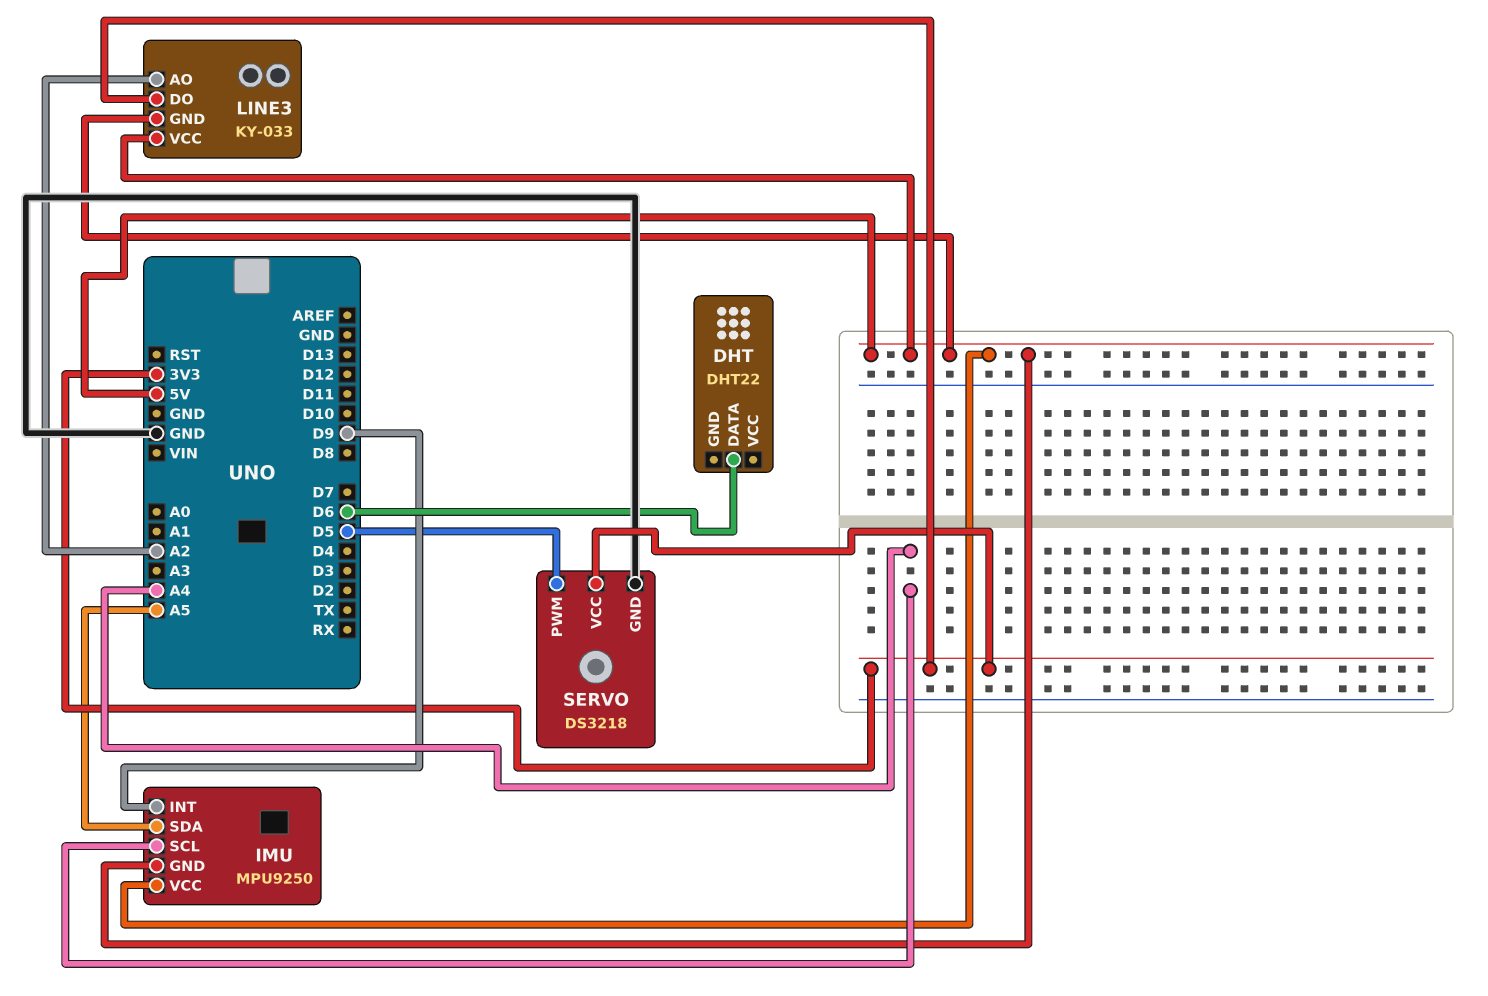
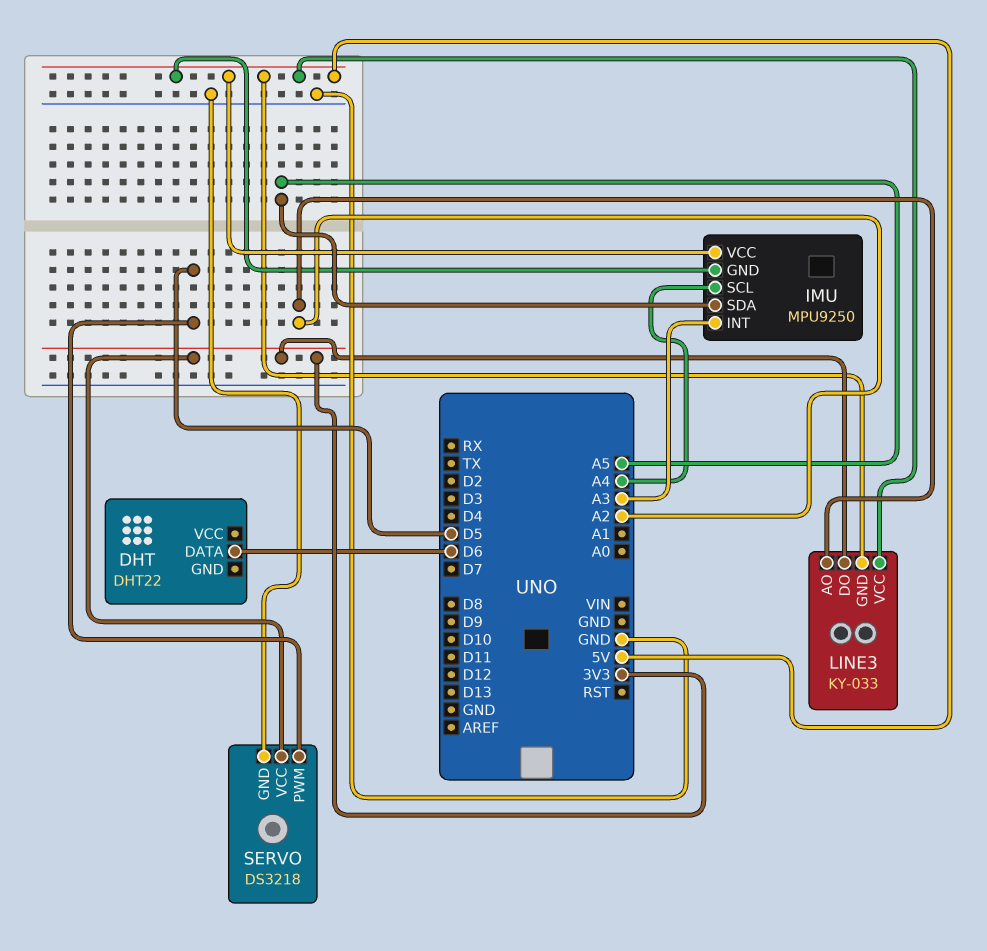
IMU pin INT: D9 -> A3

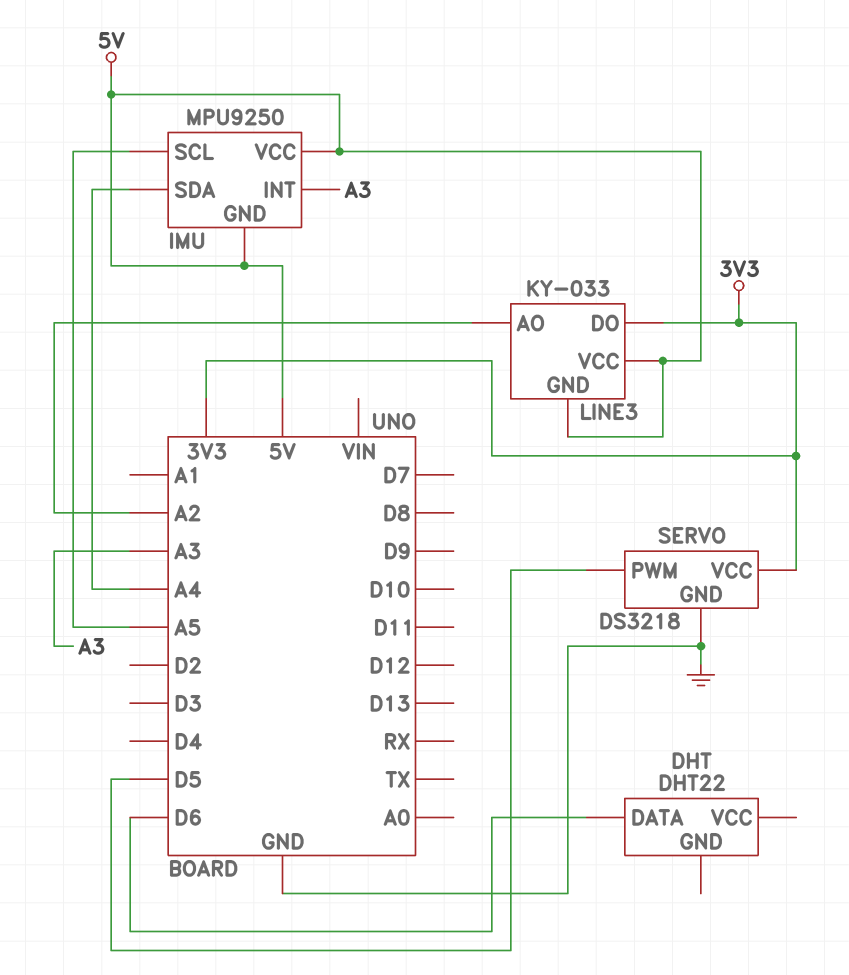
IMU pin SCL: A4 -> A5
IMU pin SDA: A5 -> A4

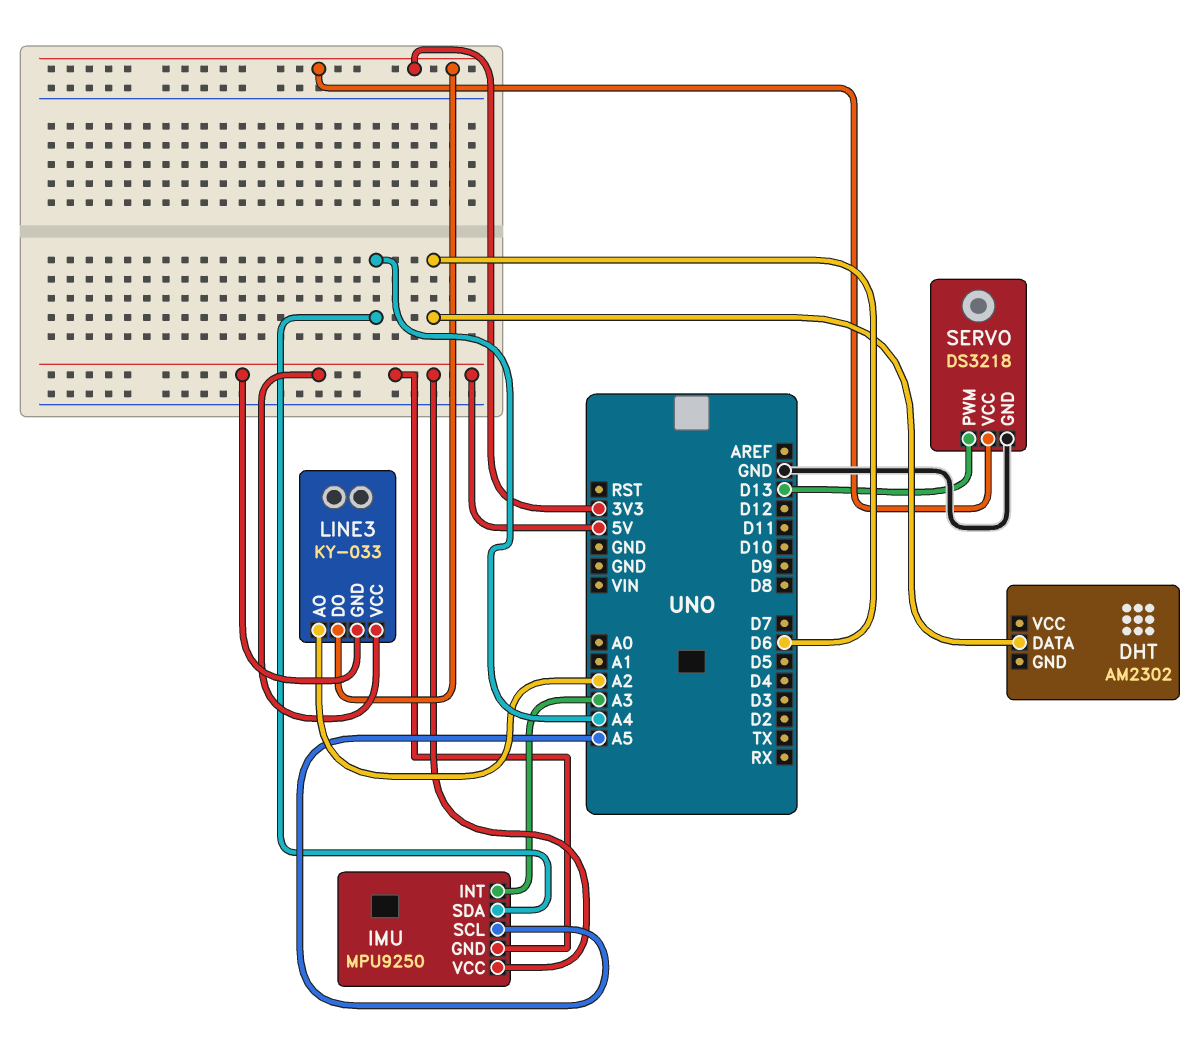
DHT: DHT22 -> AM2302
SERVO pin PWM: D5 -> D13

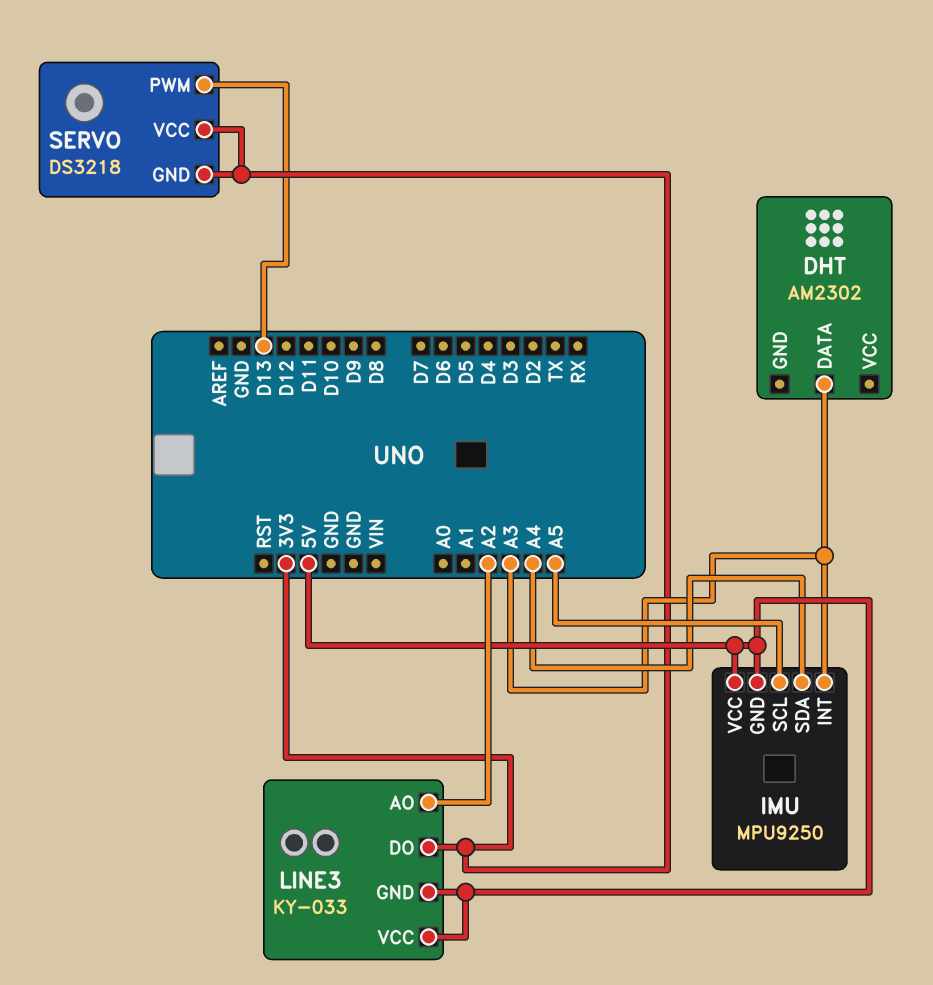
DHT pin DATA: D6 -> A3
SERVO pin GND: GND -> 3V3

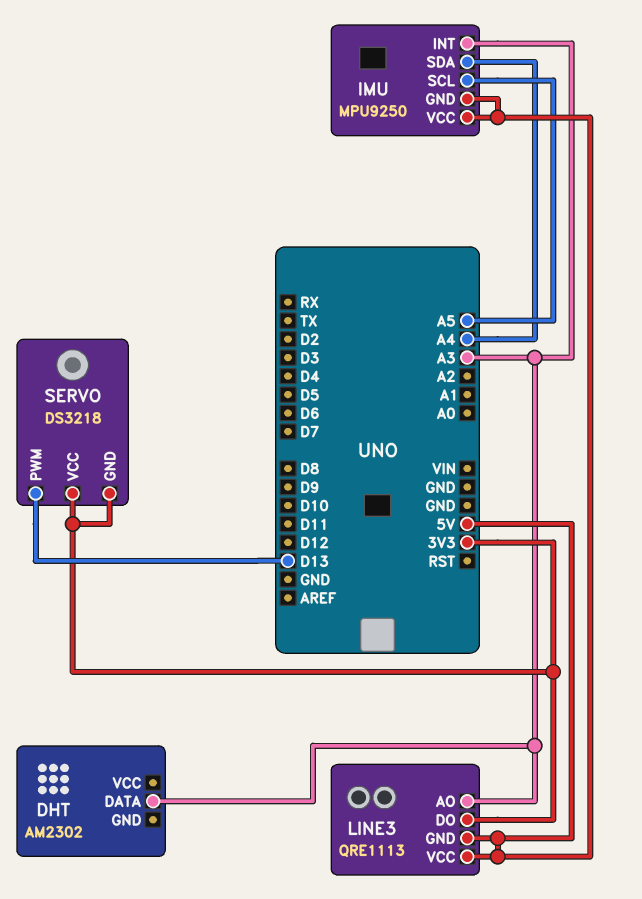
LINE3: KY-033 -> QRE1113
LINE3 pin AO: A2 -> A3

